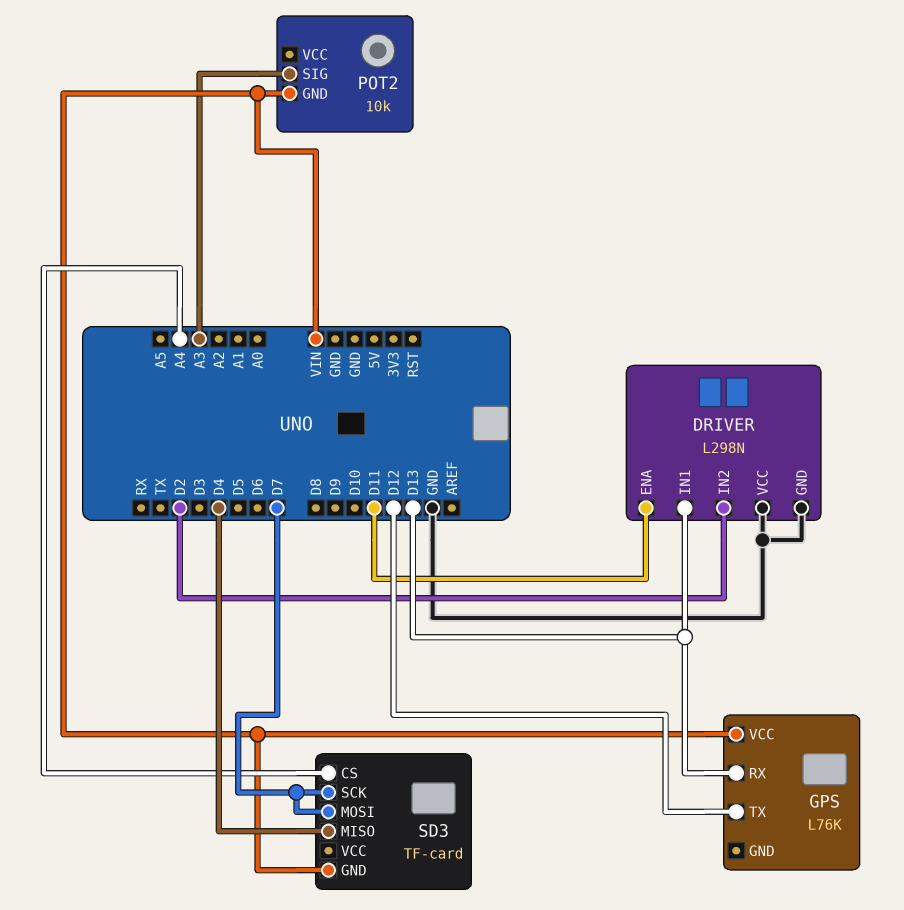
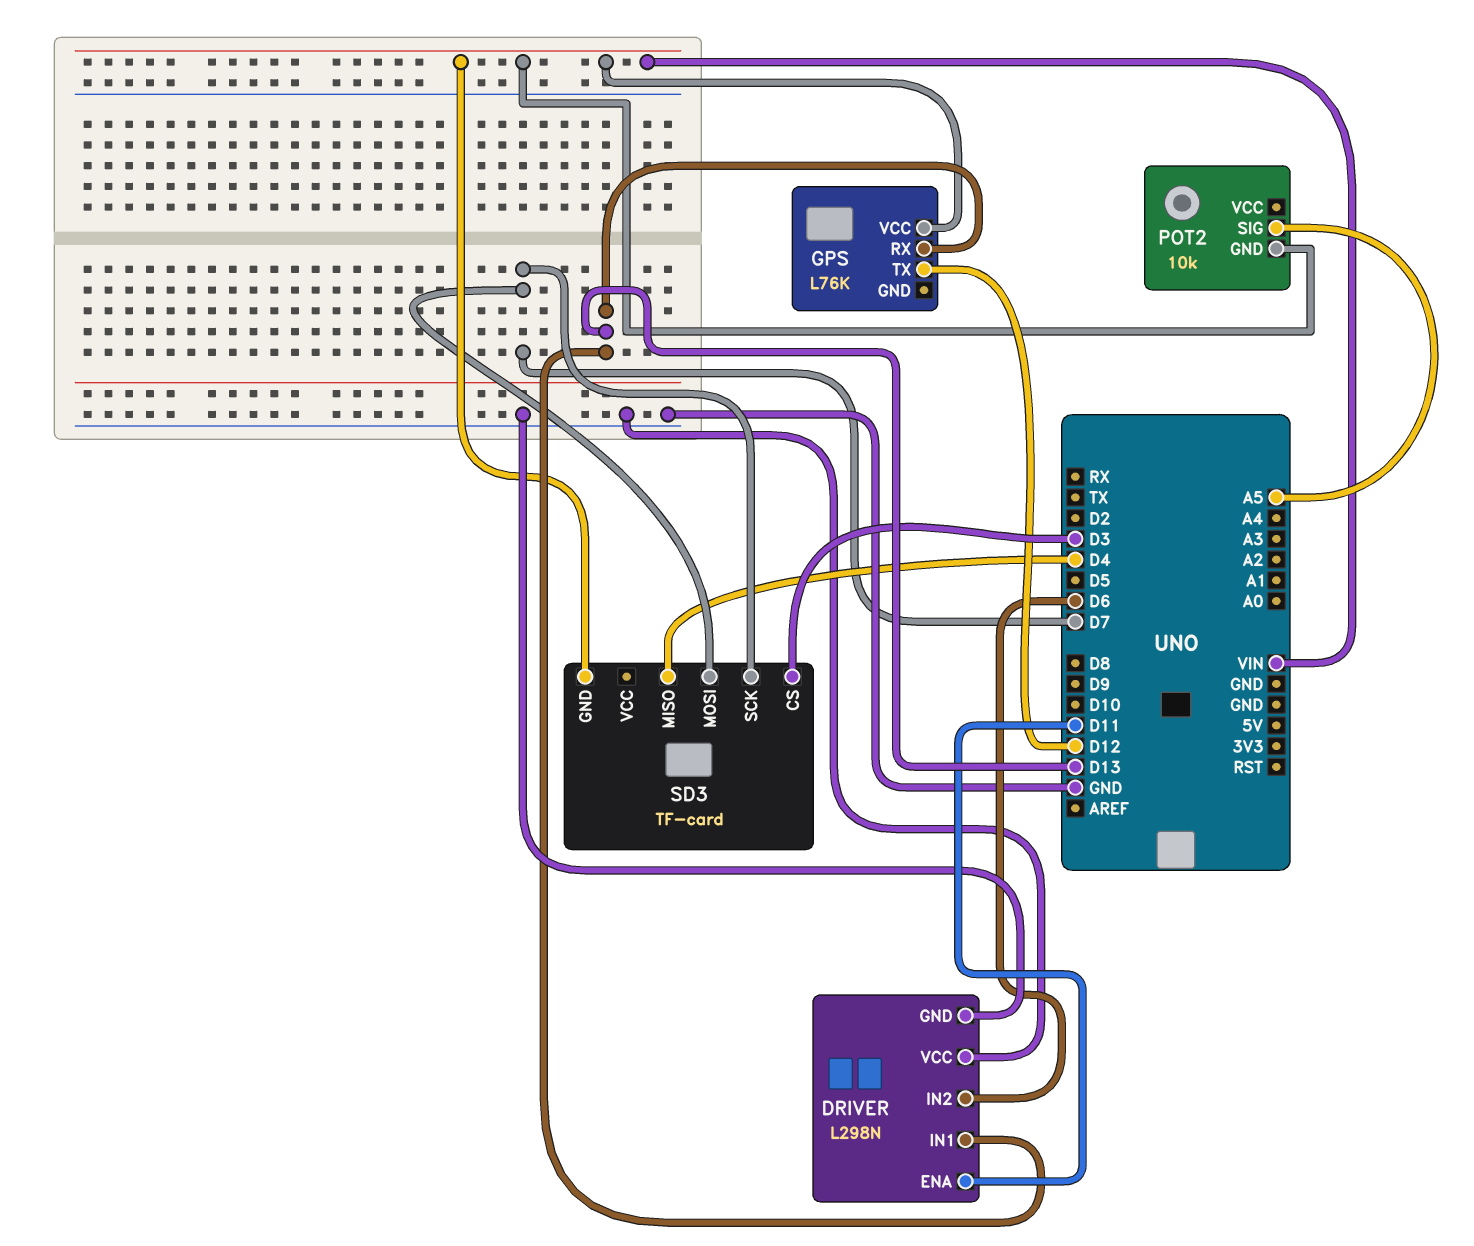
DRIVER pin IN2: D2 -> D6
POT2 pin SIG: A3 -> A5
SD3 pin CS: A4 -> D3

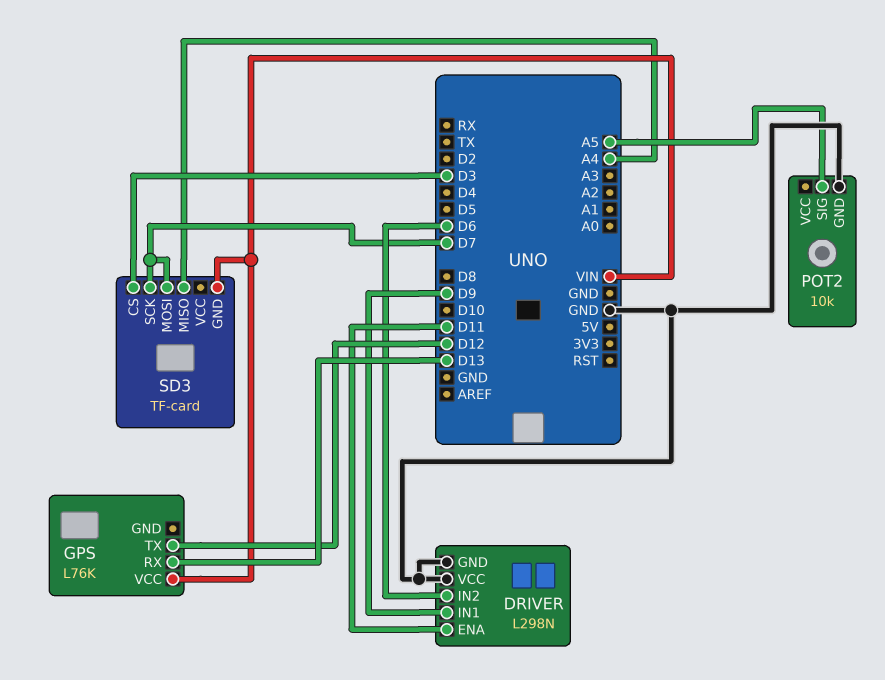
DRIVER pin IN1: D13 -> D9
POT2 pin GND: VIN -> GND
SD3 pin MISO: D4 -> A4

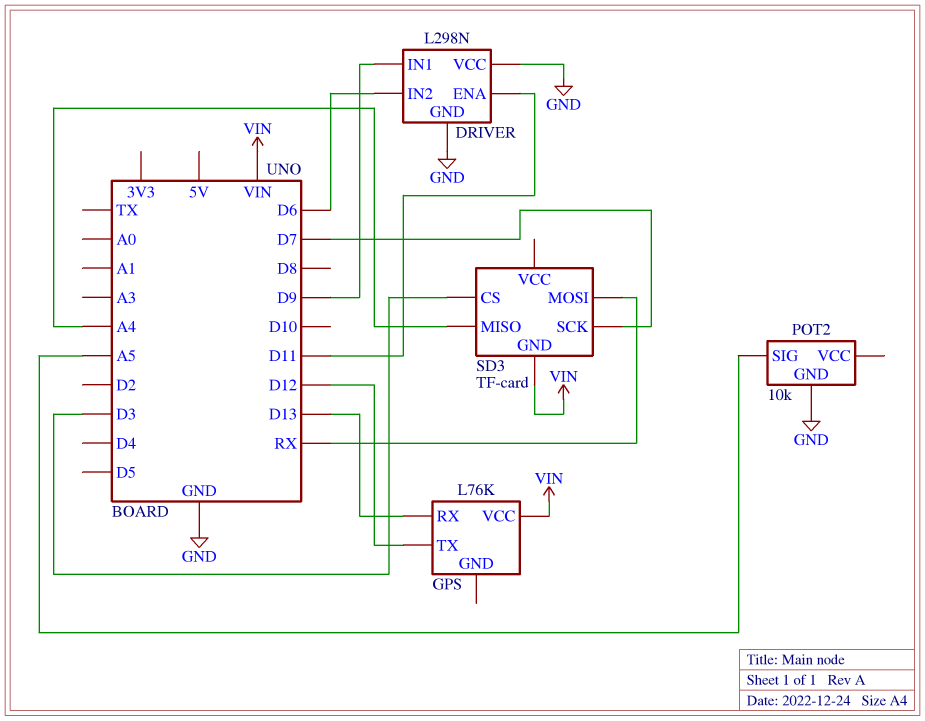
SD3 pin MOSI: D7 -> RX

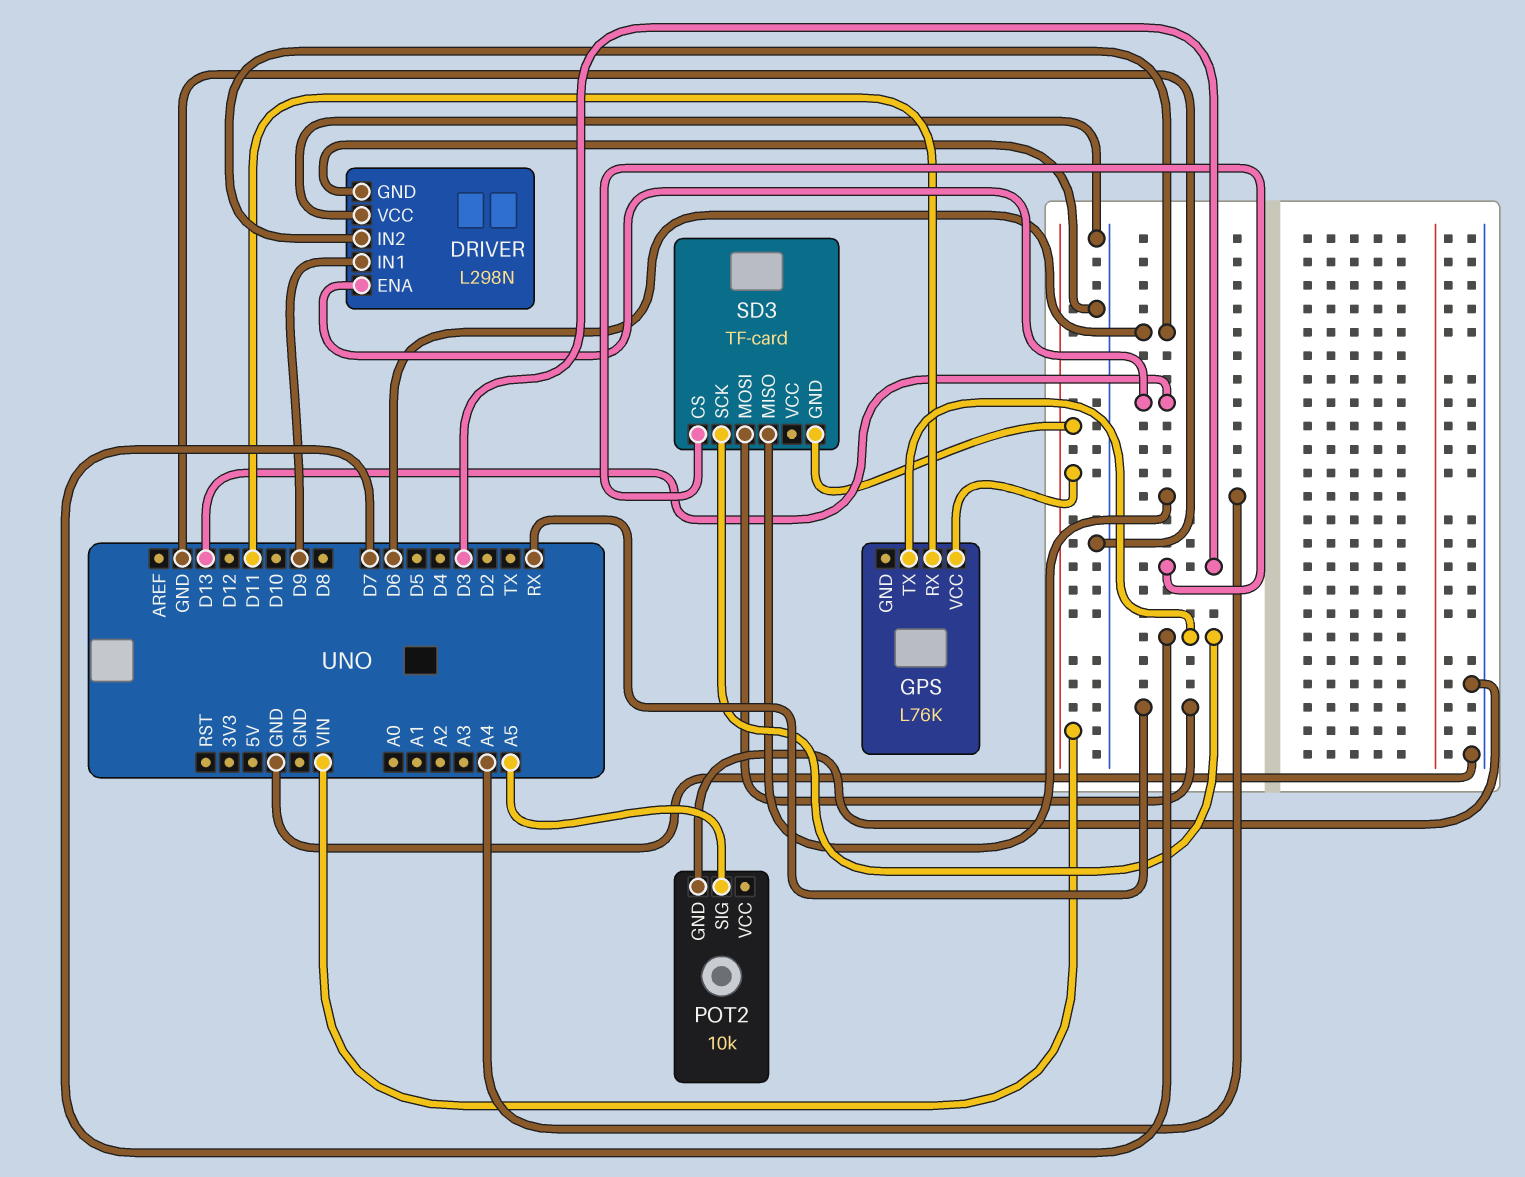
DRIVER pin ENA: D11 -> D13
GPS pin RX: D13 -> D11
GPS pin TX: D12 -> D7

